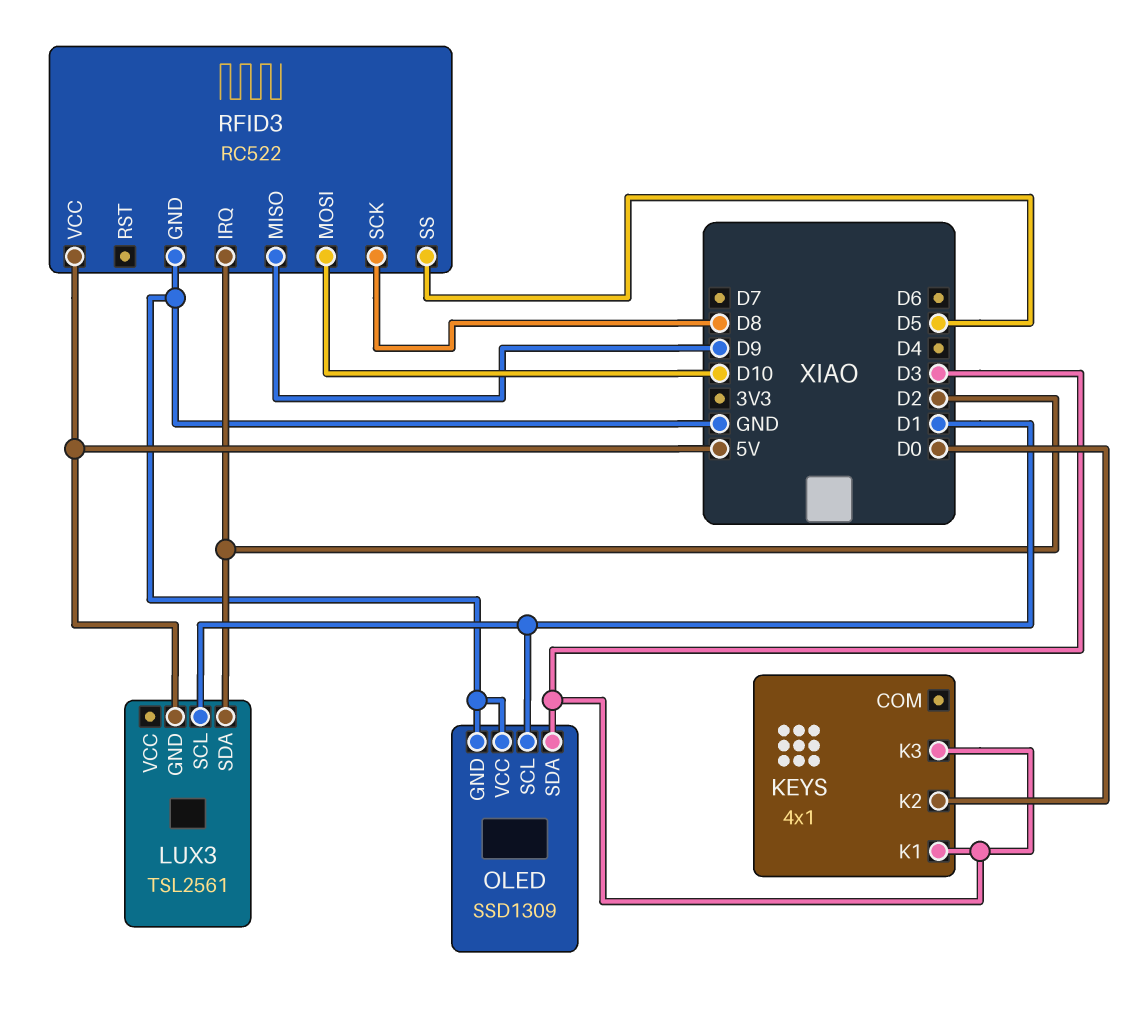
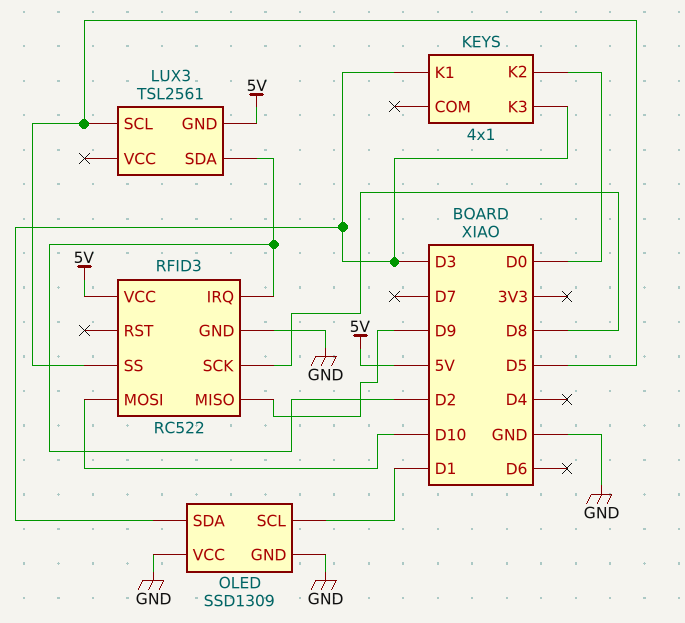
LUX3 pin SCL: D1 -> D5

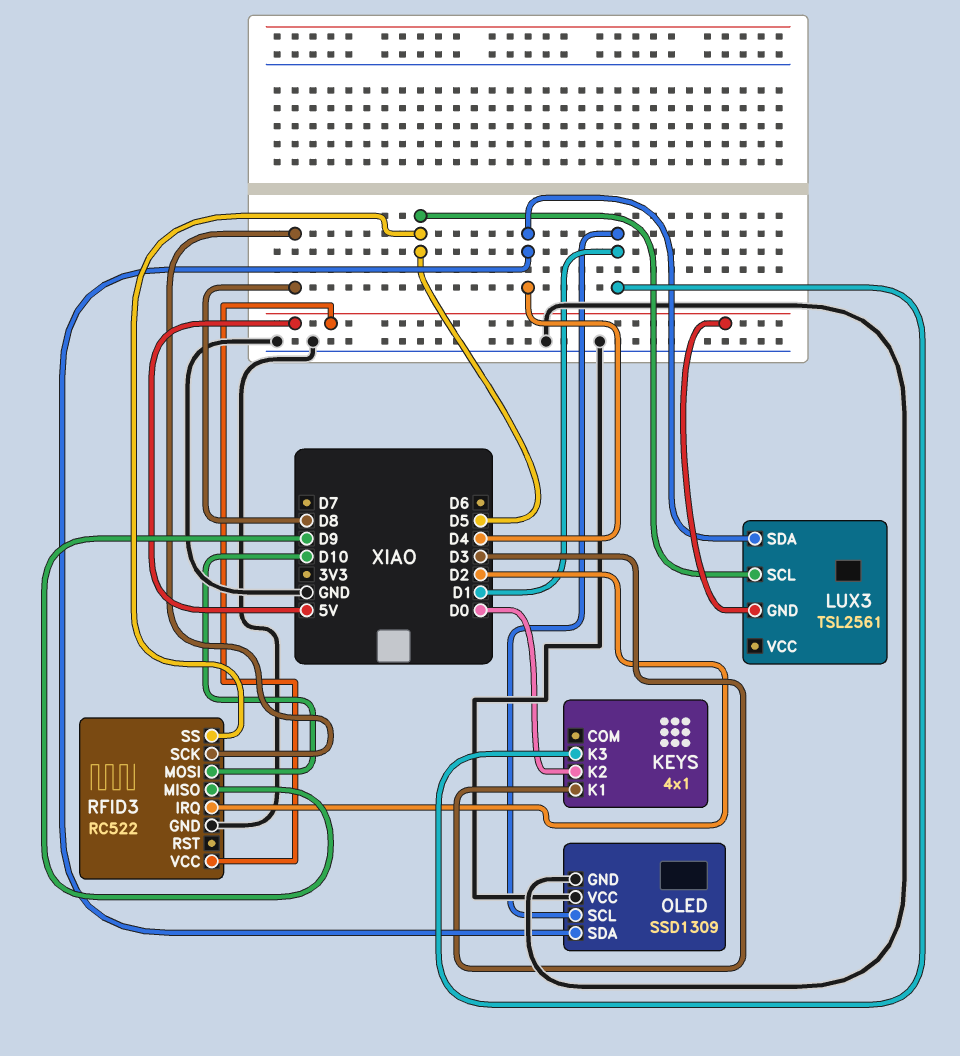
KEYS pin K3: D3 -> D1
LUX3 pin SDA: D2 -> D4
OLED pin SDA: D3 -> D4

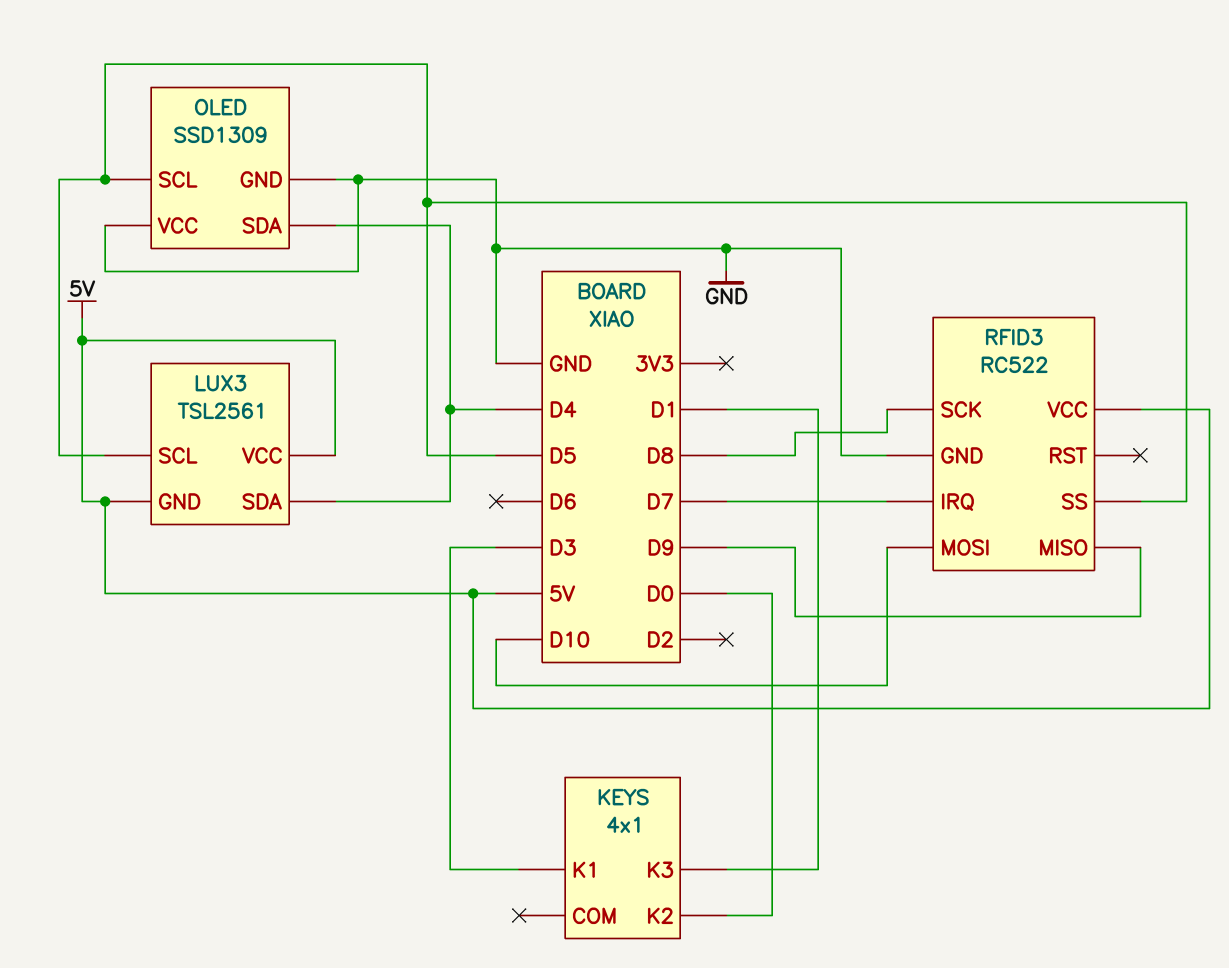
LUX3 pin VCC: none -> 5V
OLED pin SCL: D1 -> D5
RFID3 pin IRQ: D2 -> D7

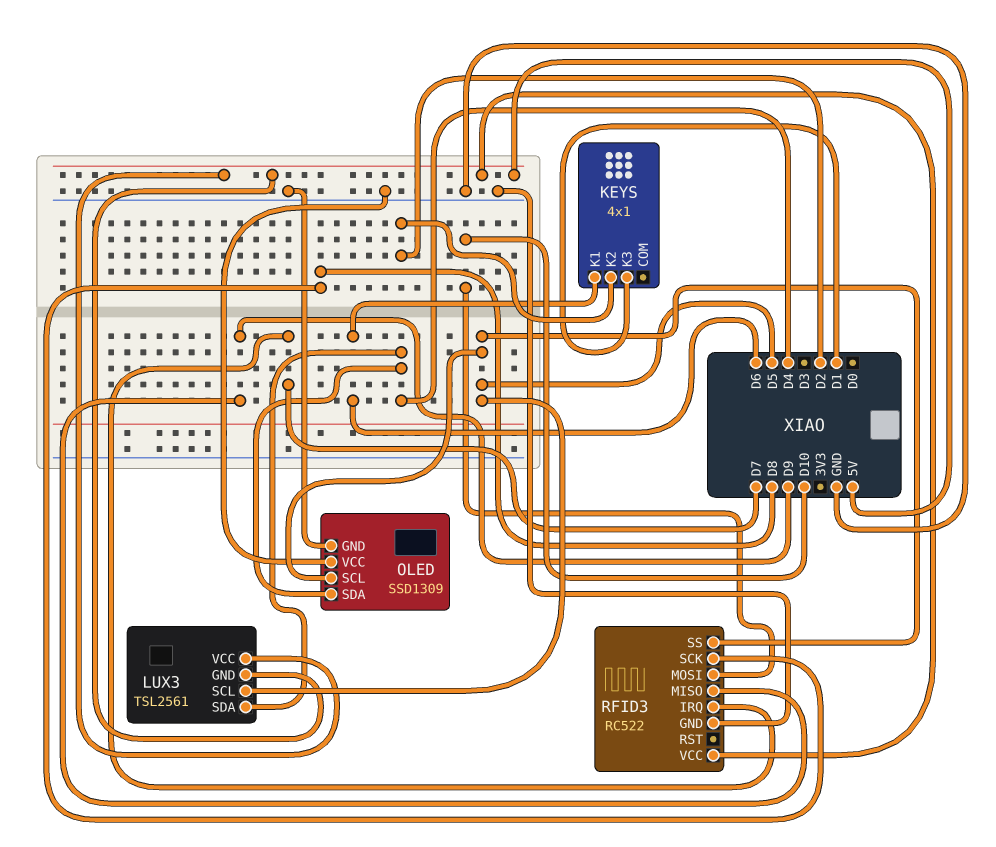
KEYS pin K1: D3 -> D6
KEYS pin K2: D0 -> D2

